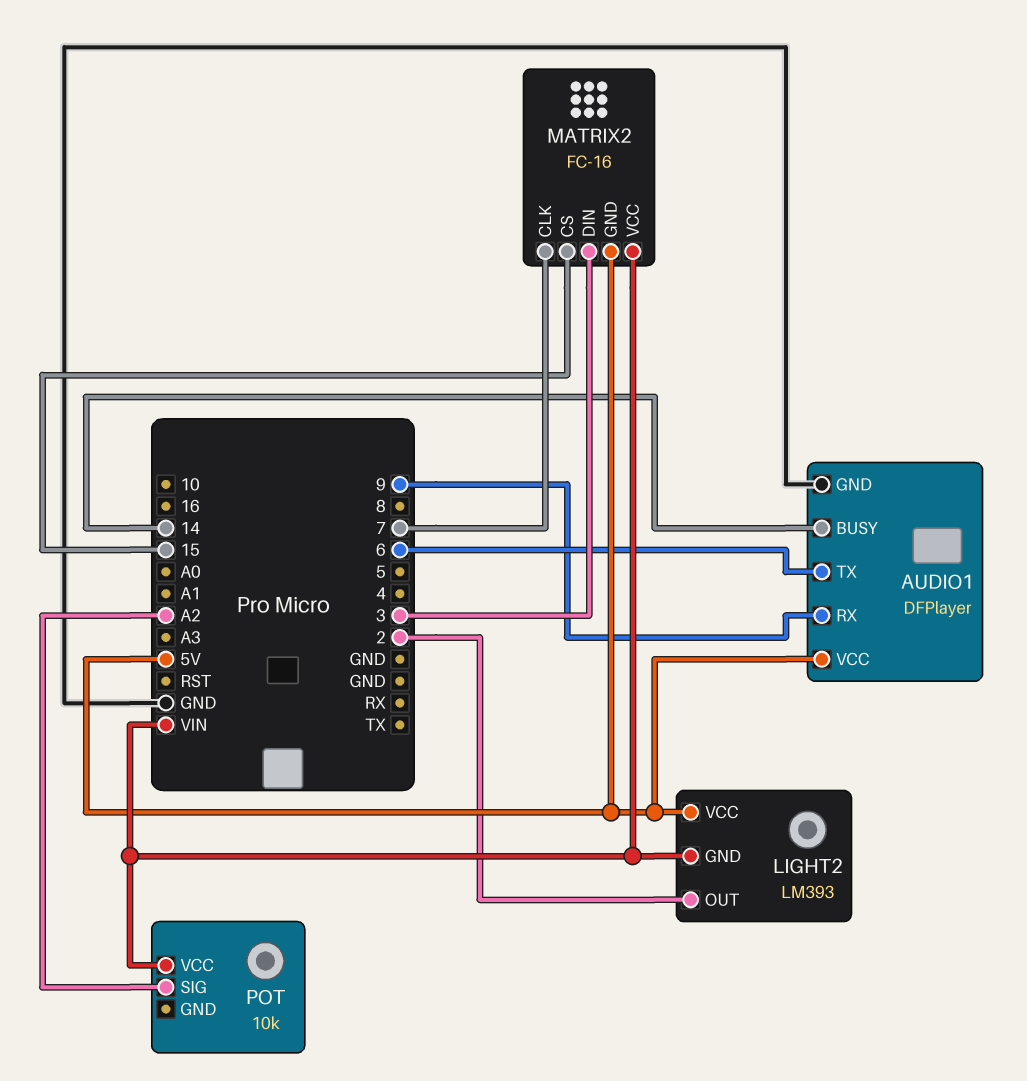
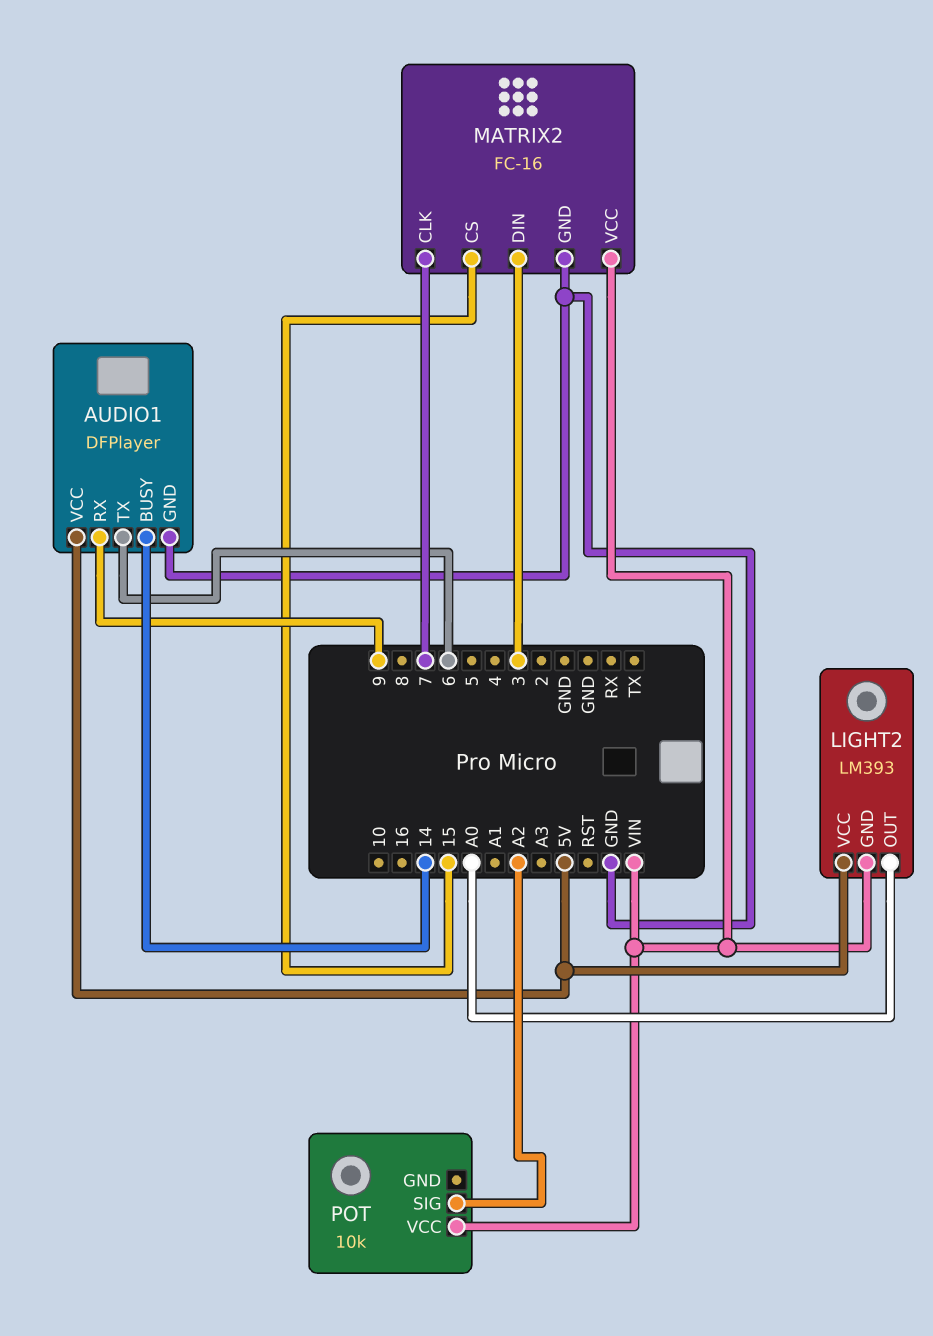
LIGHT2 pin OUT: 2 -> A0
MATRIX2 pin GND: 5V -> GND

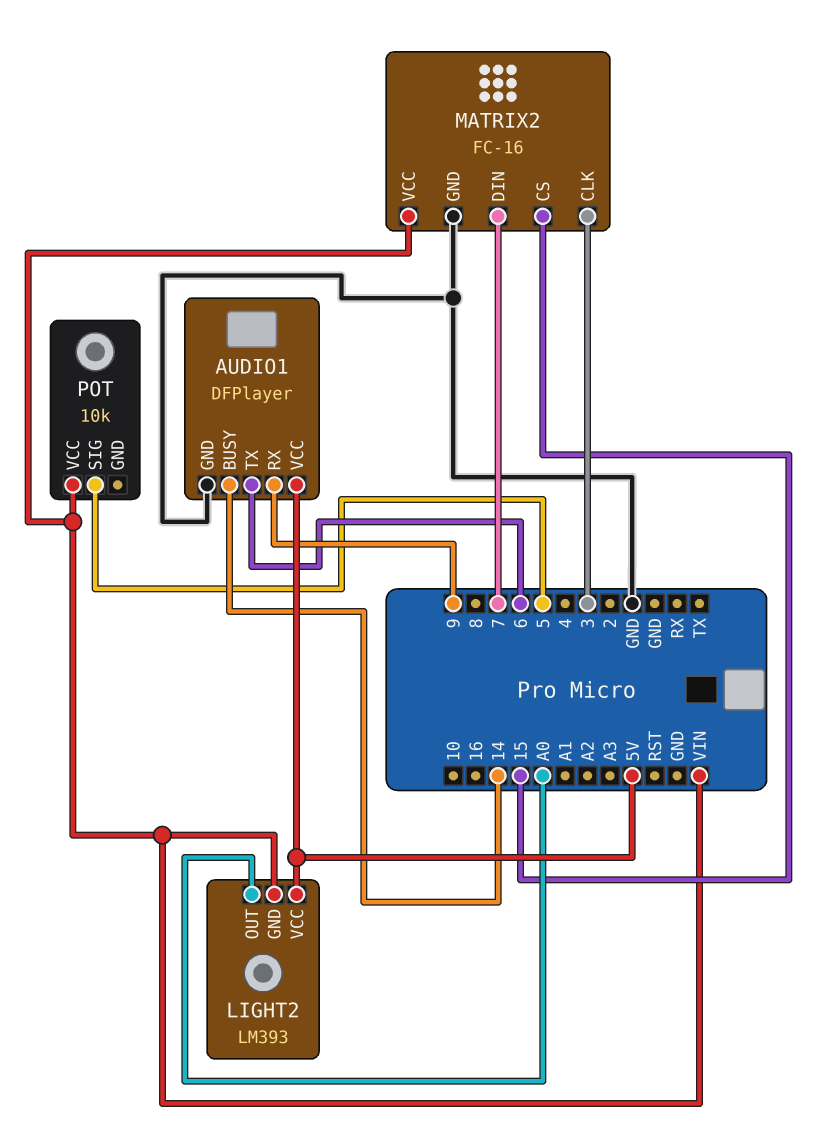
MATRIX2 pin CLK: 7 -> 3
MATRIX2 pin DIN: 3 -> 7
POT pin SIG: A2 -> 5

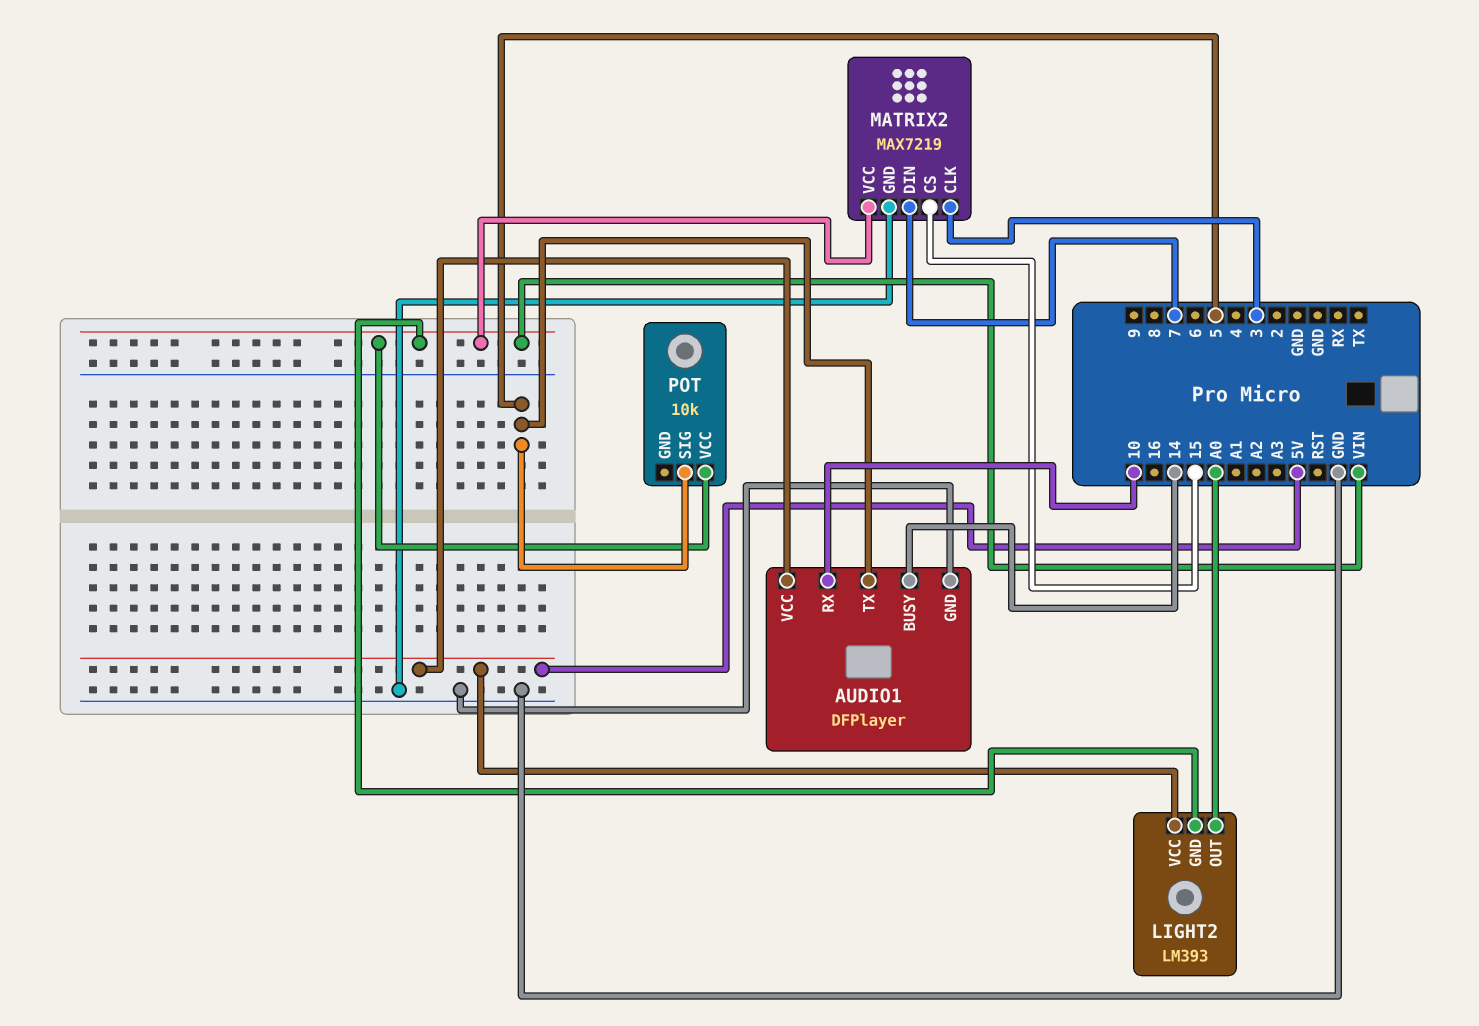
AUDIO1 pin RX: 9 -> 10
AUDIO1 pin TX: 6 -> 5
MATRIX2: FC-16 -> MAX7219

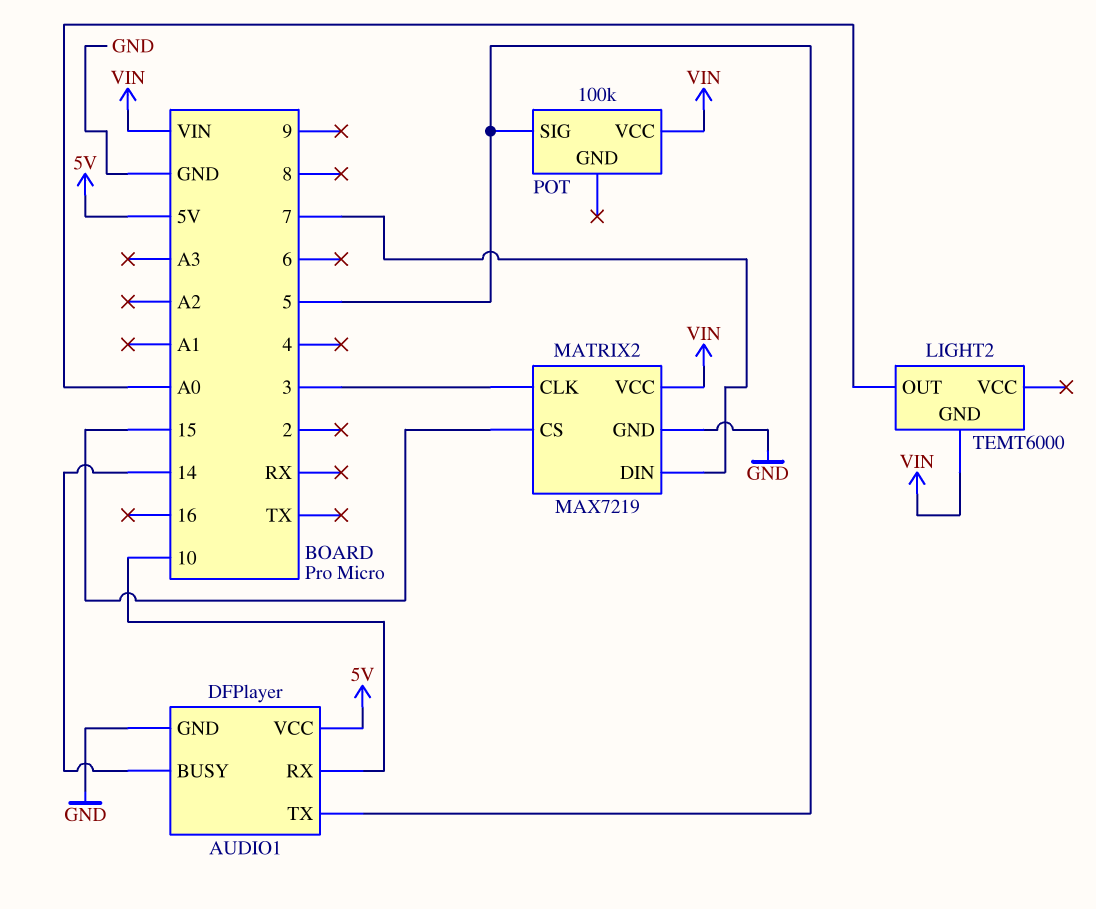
LIGHT2: LM393 -> TEMT6000
LIGHT2 pin VCC: 5V -> none
POT: 10k -> 100k

